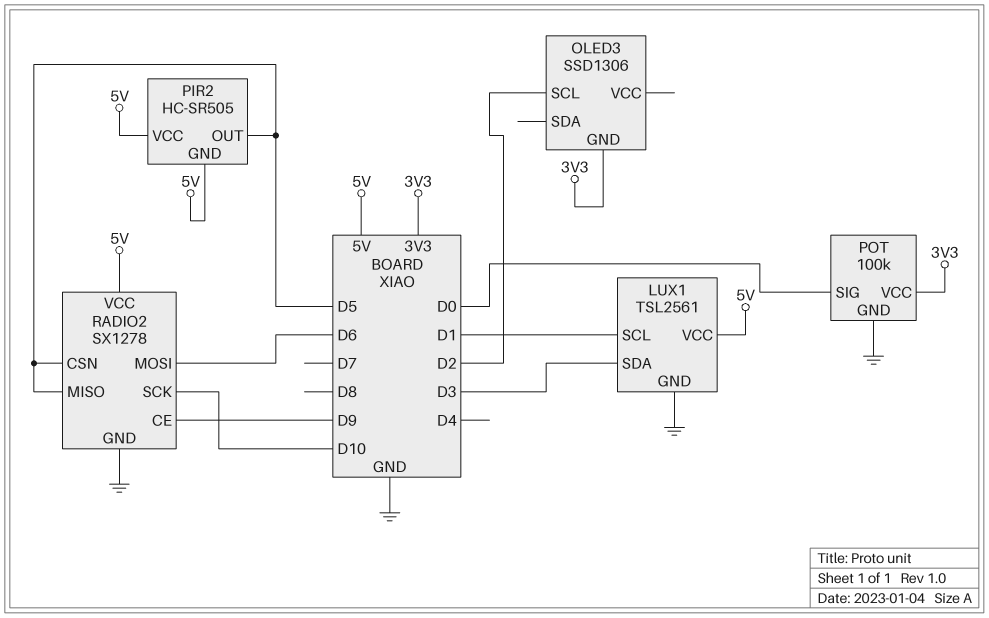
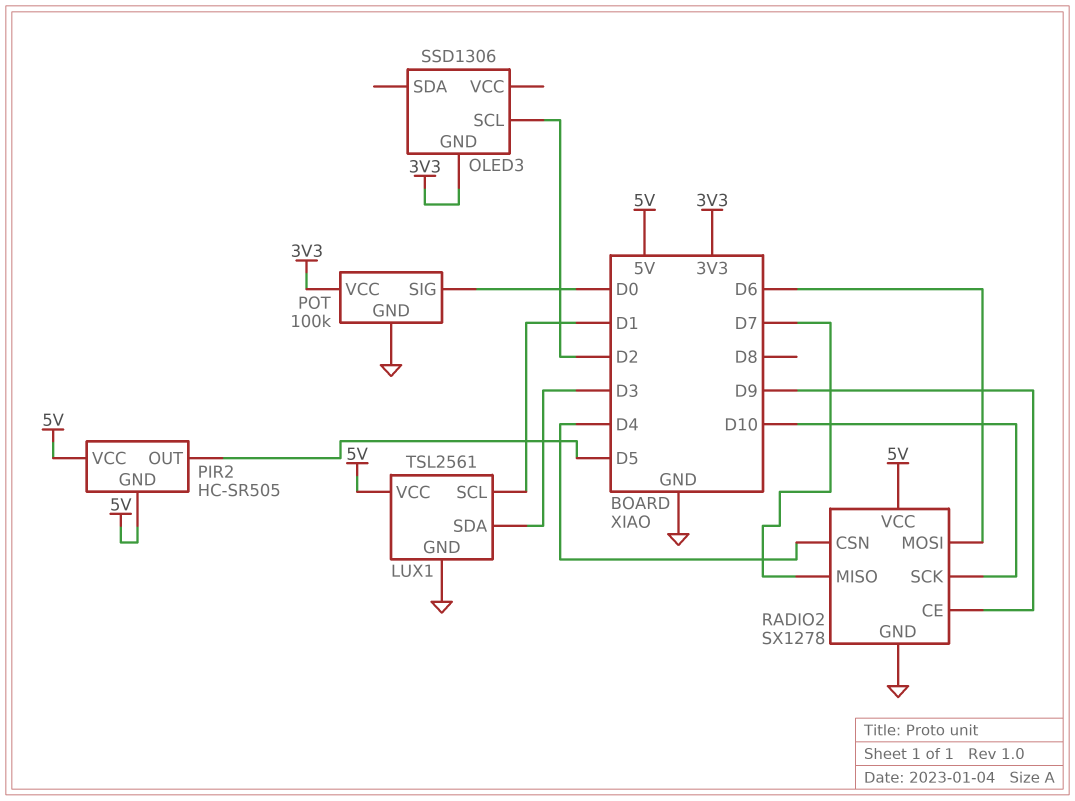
RADIO2 pin CSN: D5 -> D4
RADIO2 pin MISO: D5 -> D7

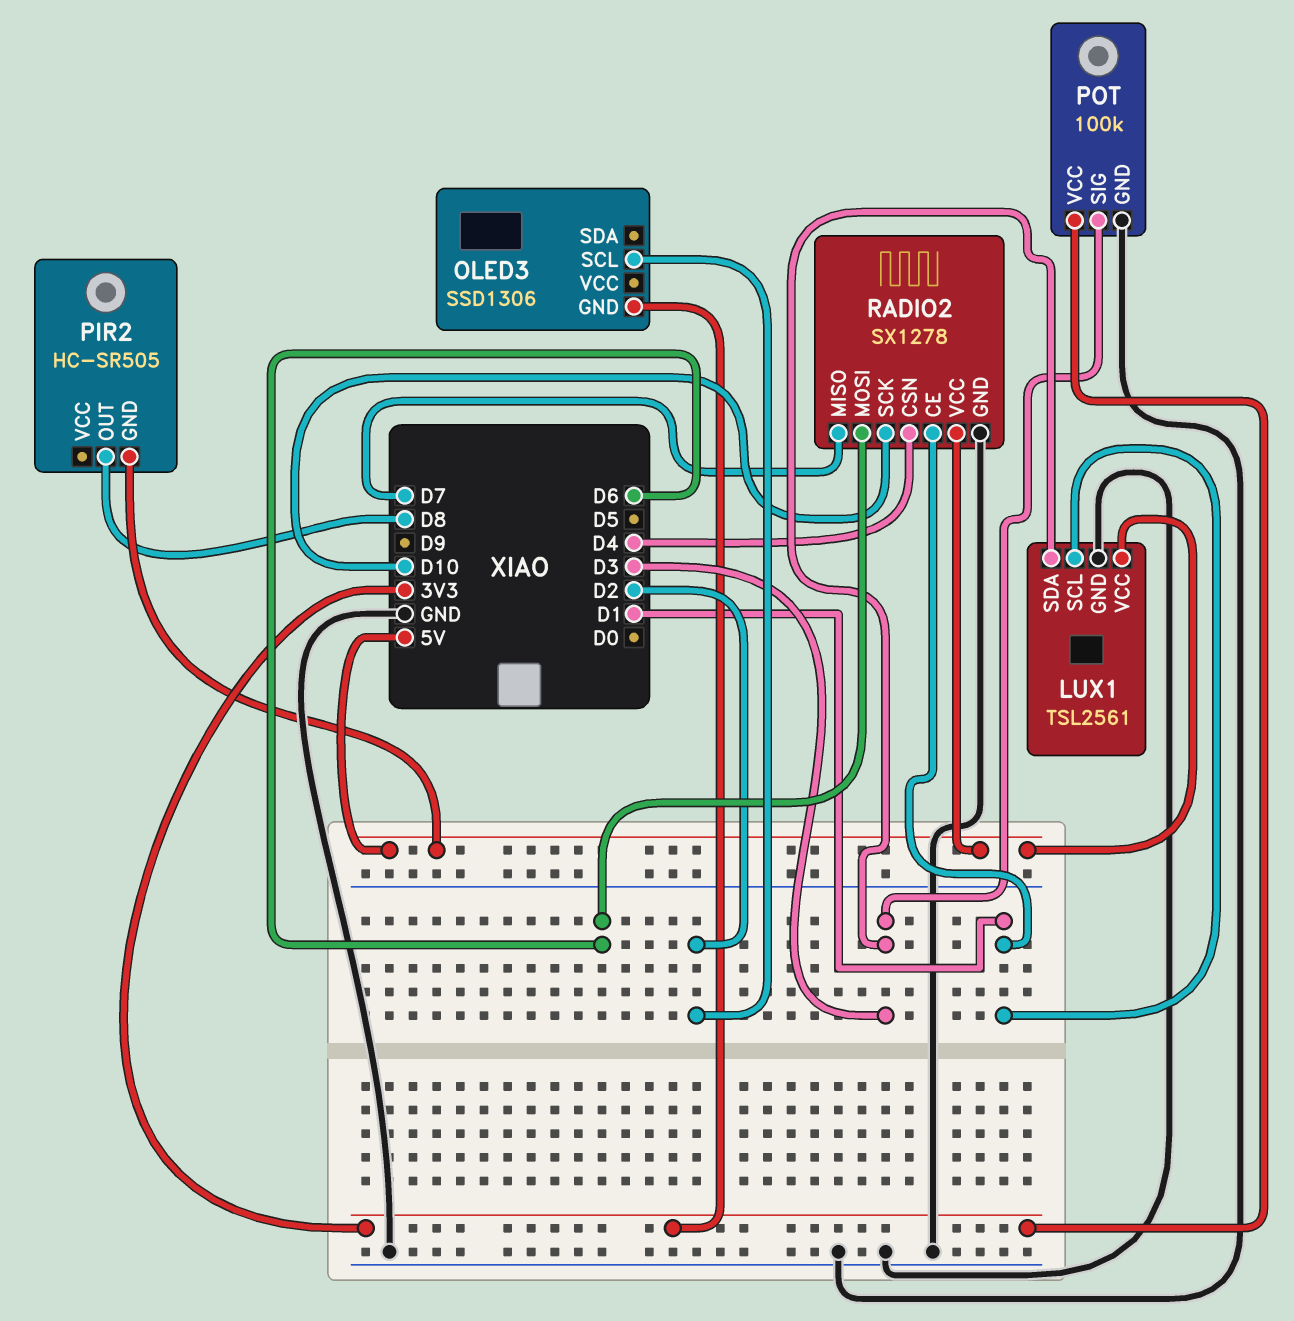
PIR2 pin OUT: D5 -> D8
PIR2 pin VCC: 5V -> none
POT pin SIG: D0 -> D3
RADIO2 pin CE: D9 -> D1

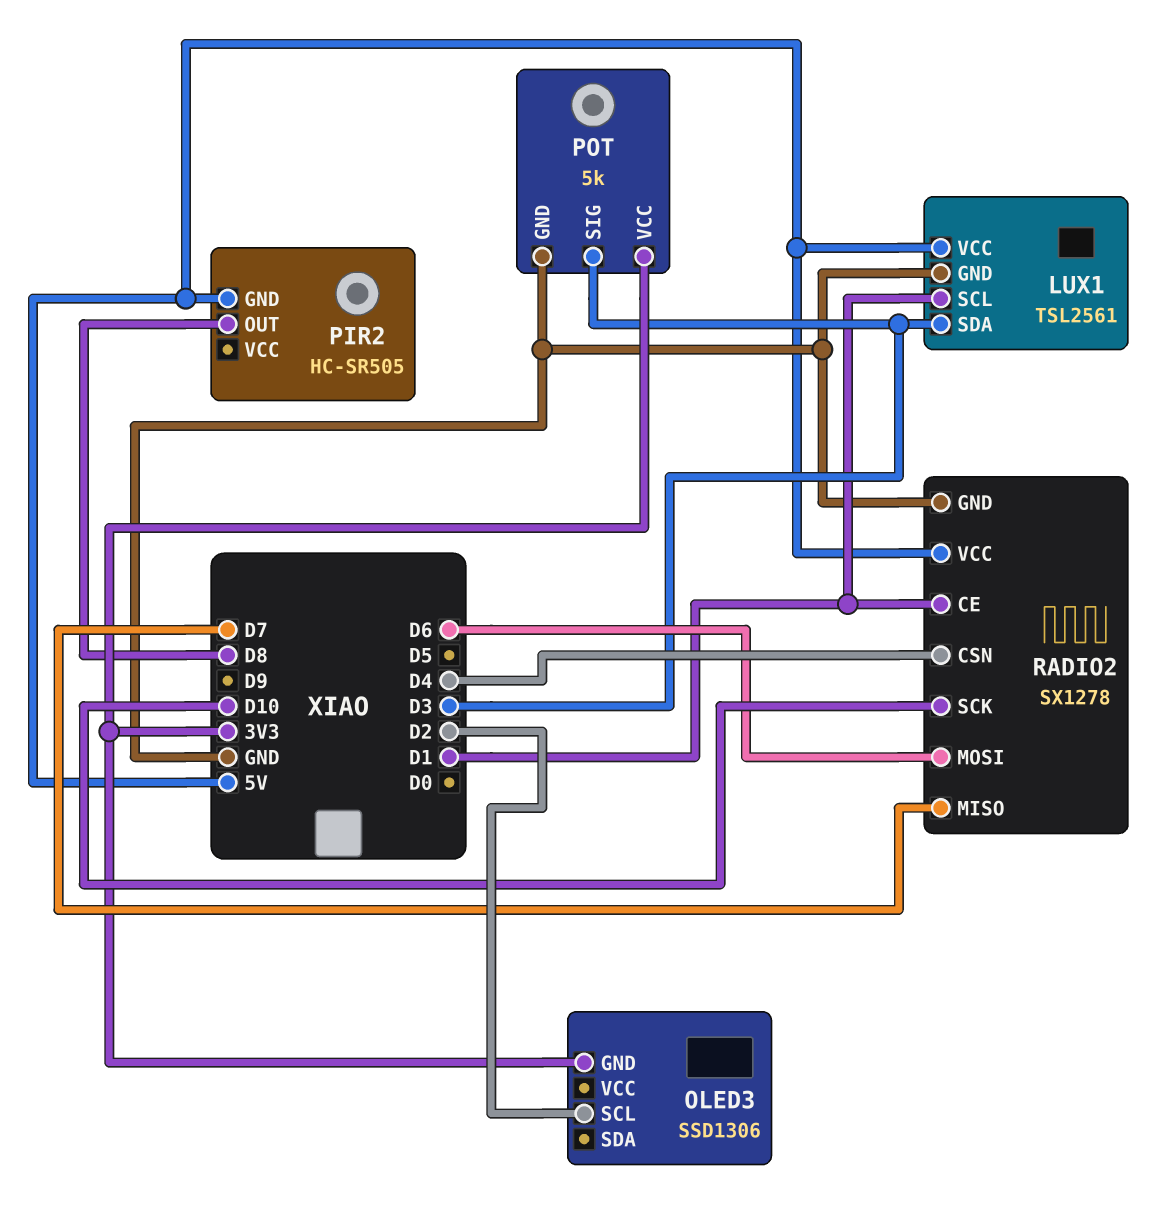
POT: 100k -> 5k

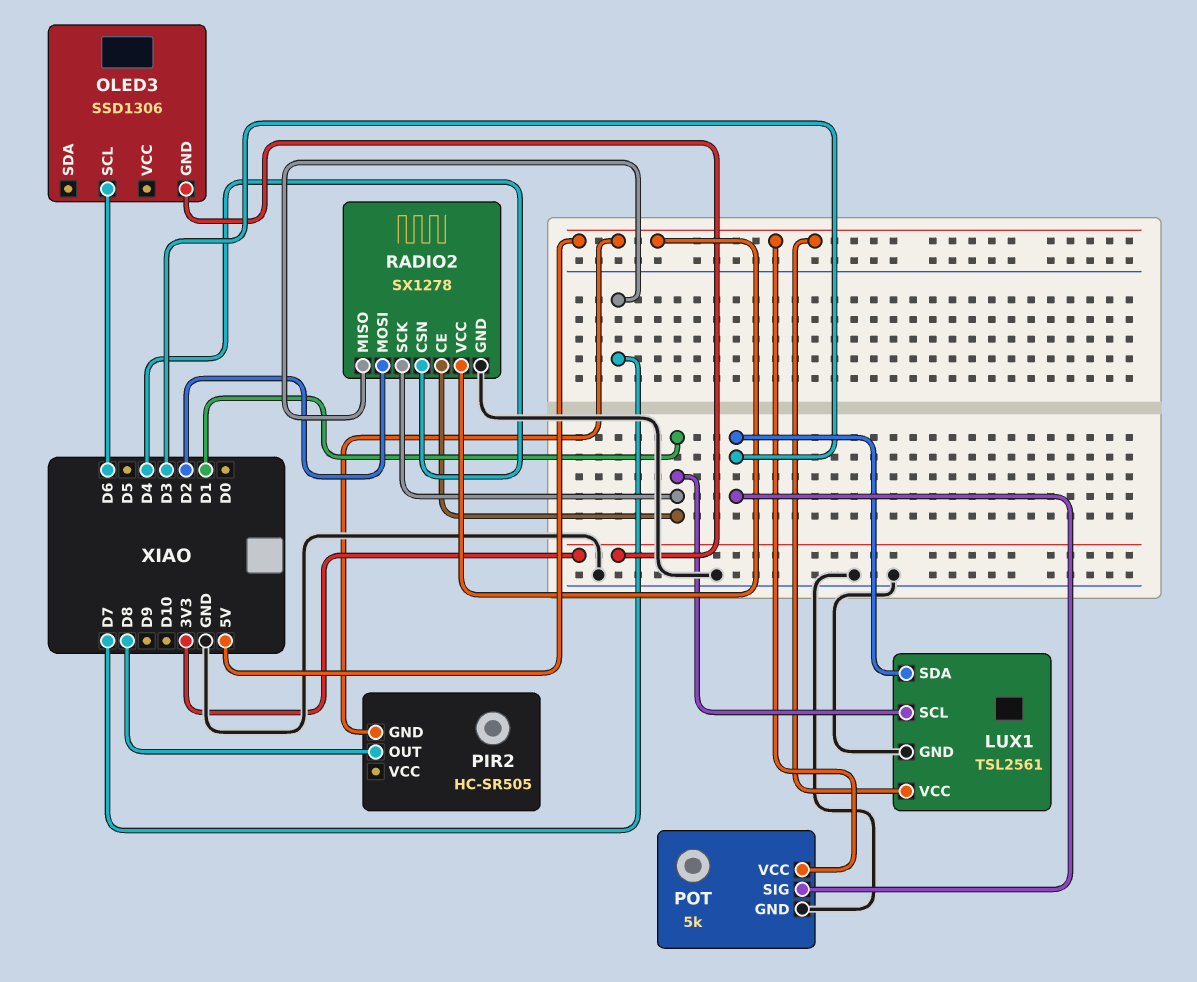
OLED3 pin SCL: D2 -> D6
POT pin VCC: 3V3 -> 5V
RADIO2 pin MOSI: D6 -> D2
RADIO2 pin SCK: D10 -> D1

